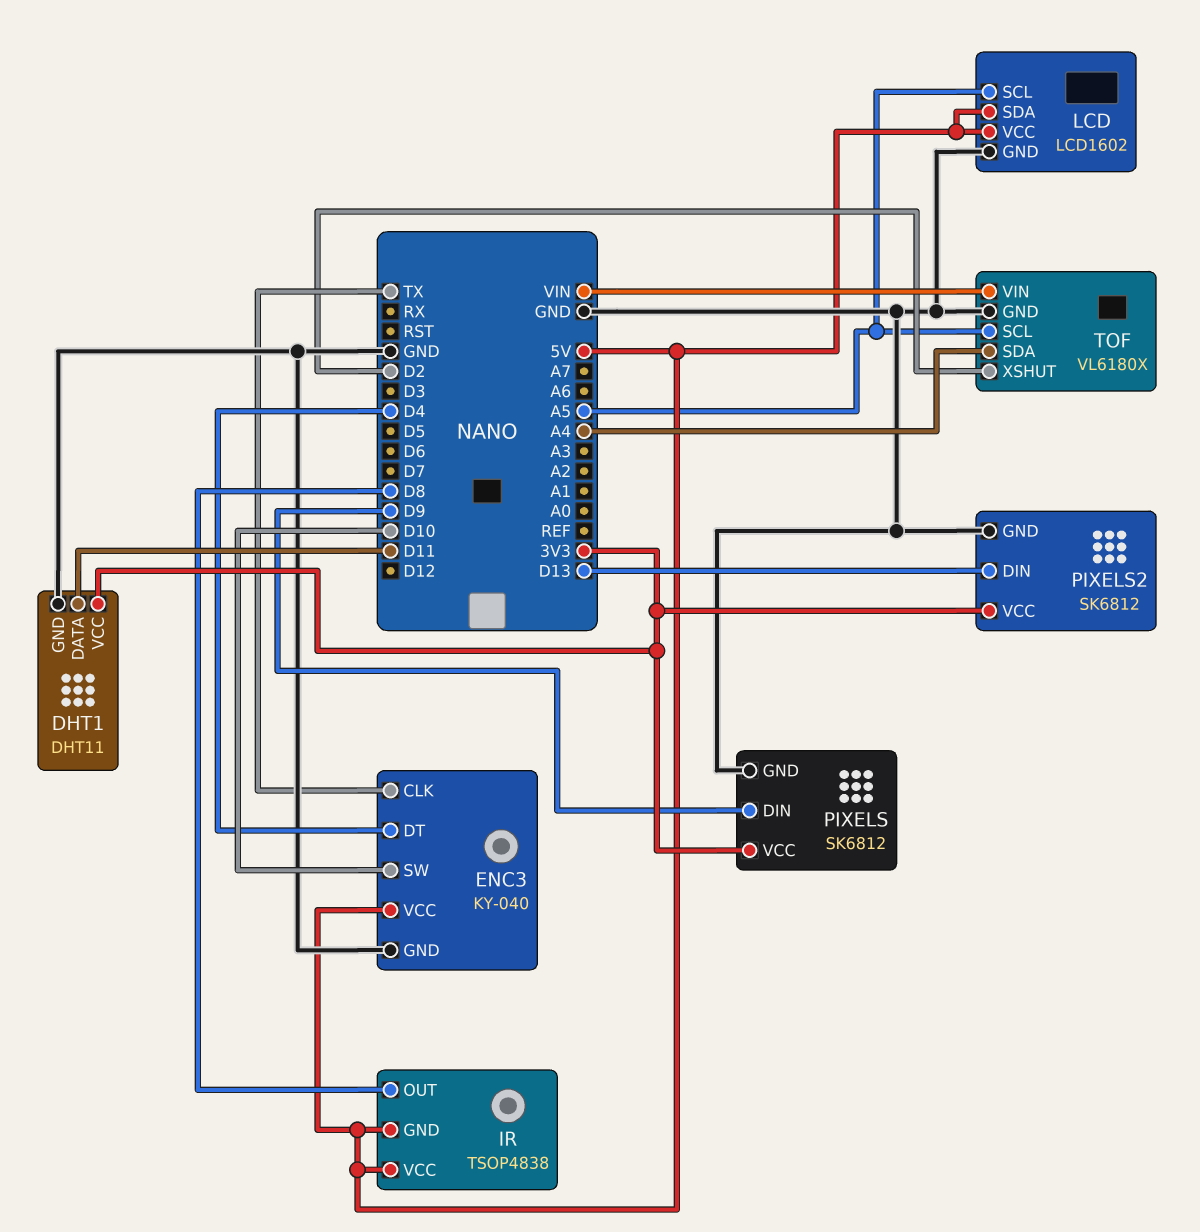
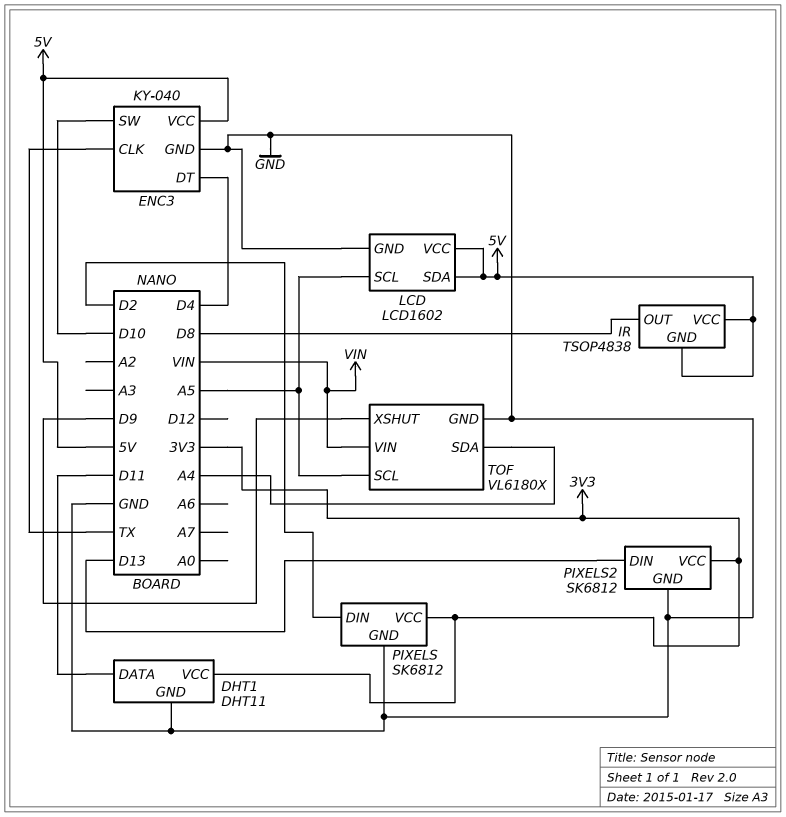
PIXELS pin DIN: D9 -> D2
TOF pin XSHUT: D2 -> D9

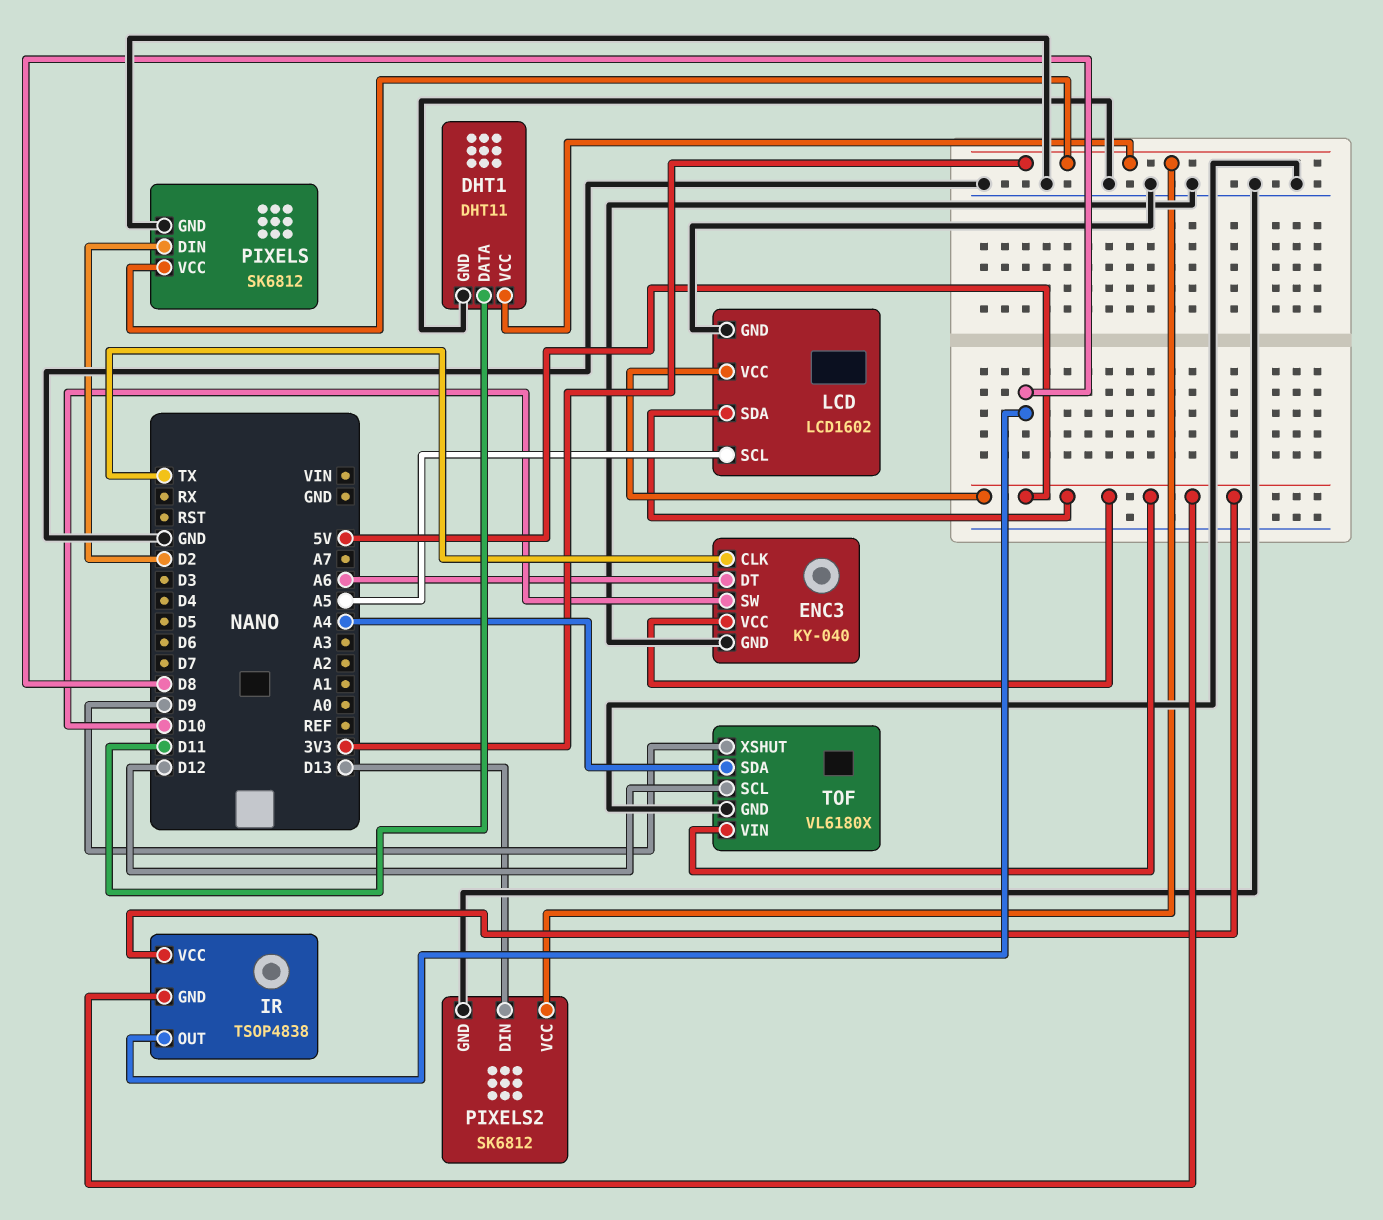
ENC3 pin DT: D4 -> A6
TOF pin SCL: A5 -> D12
TOF pin VIN: VIN -> 5V

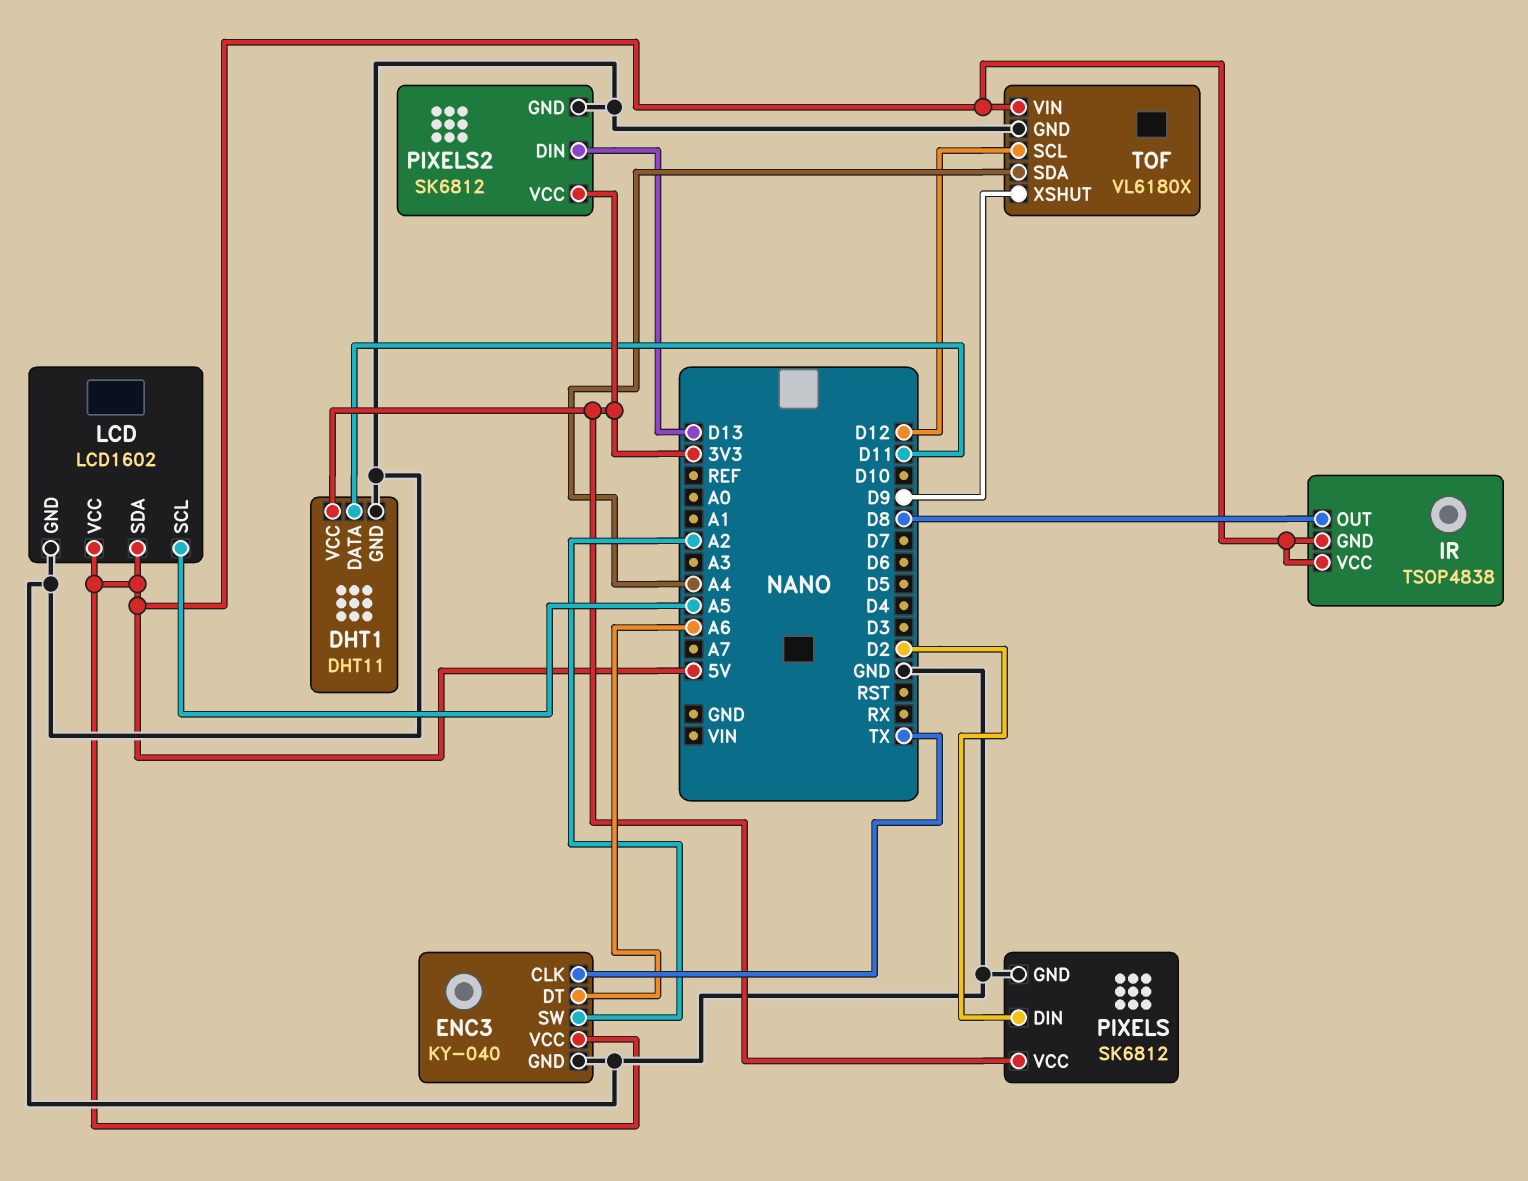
ENC3 pin SW: D10 -> A2

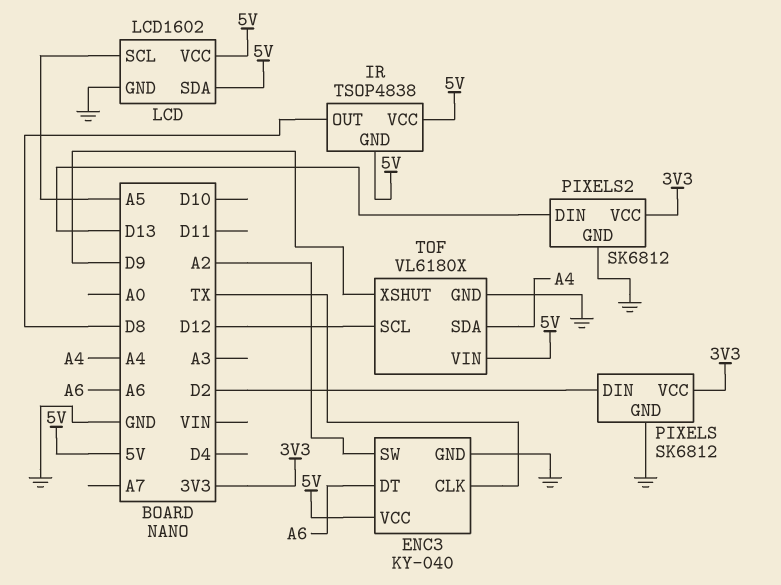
DHT1: DHT11 -> none
DHT1 pin DATA: D11 -> none
DHT1 pin GND: GND -> none
DHT1 pin VCC: 3V3 -> none

